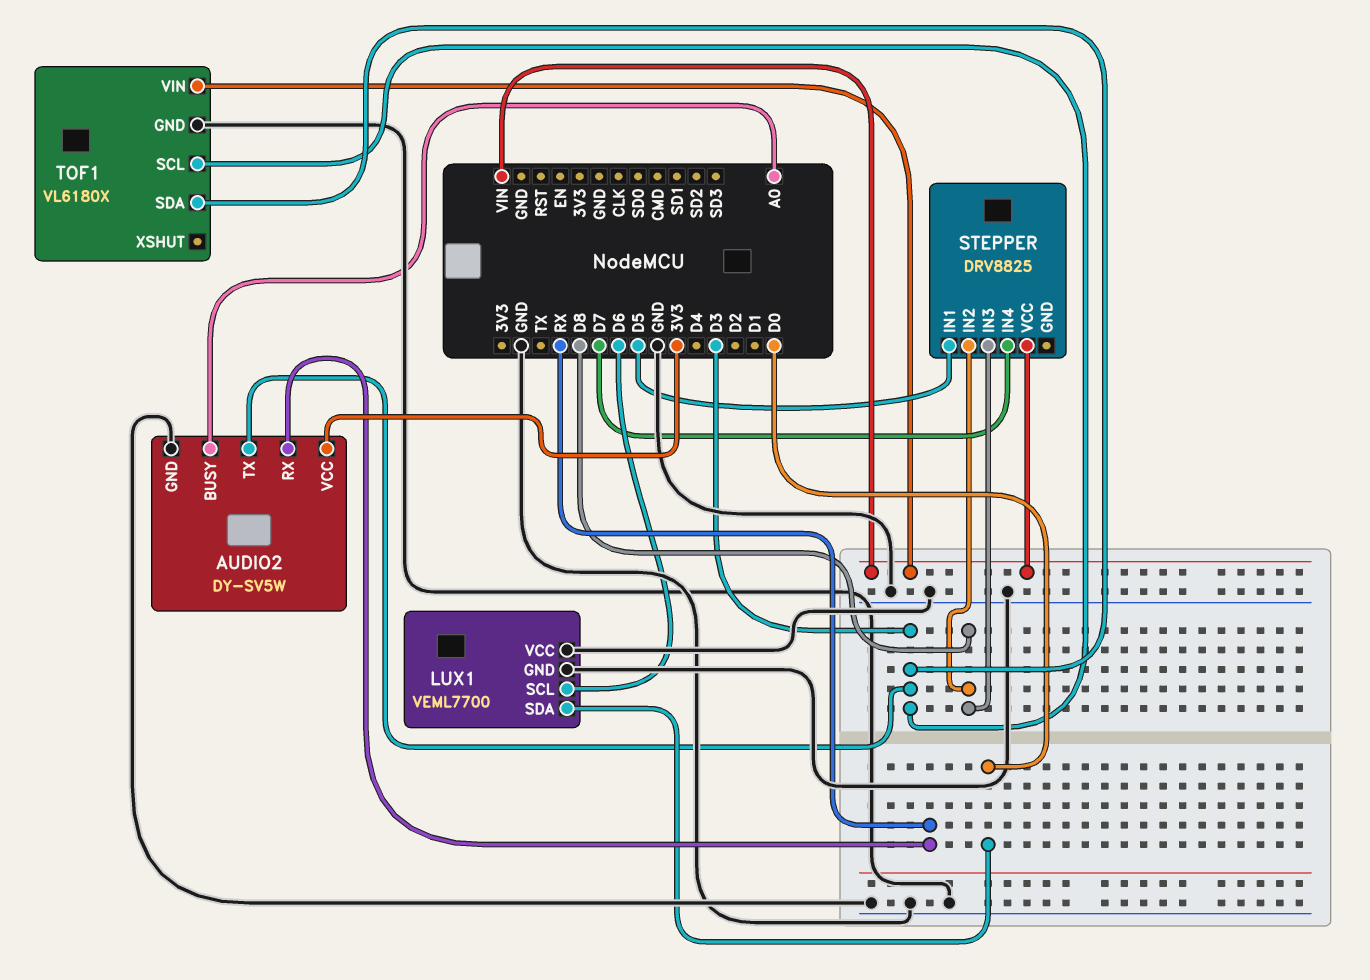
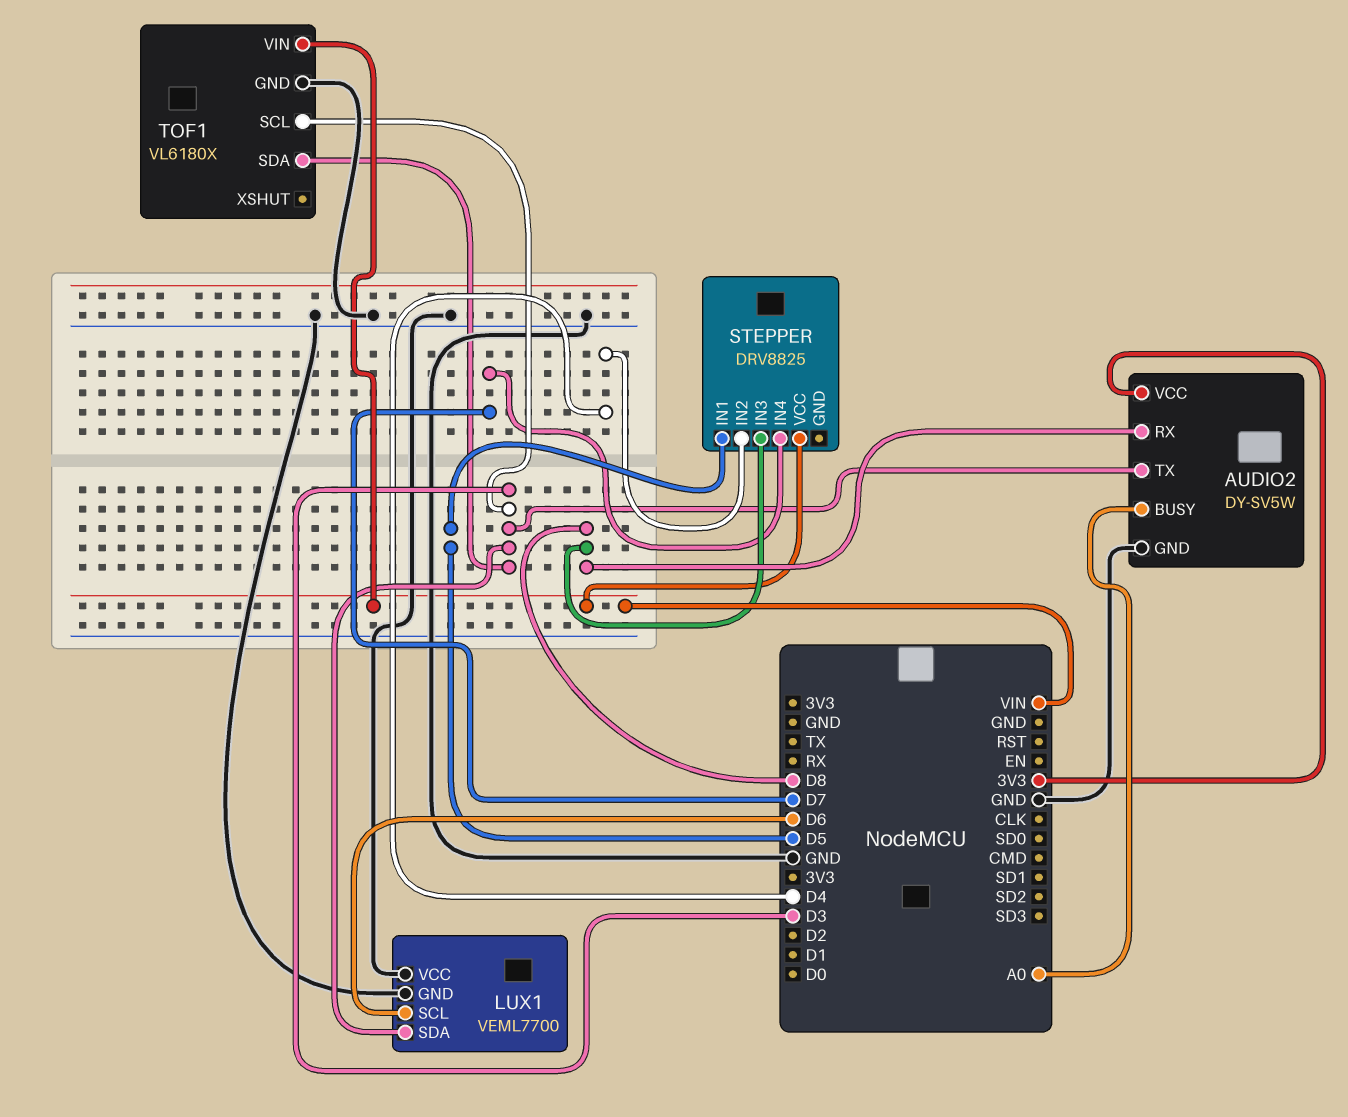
AUDIO2 pin RX: RX -> D8
LUX1 pin SDA: D0 -> D3
STEPPER pin IN2: D8 -> D4

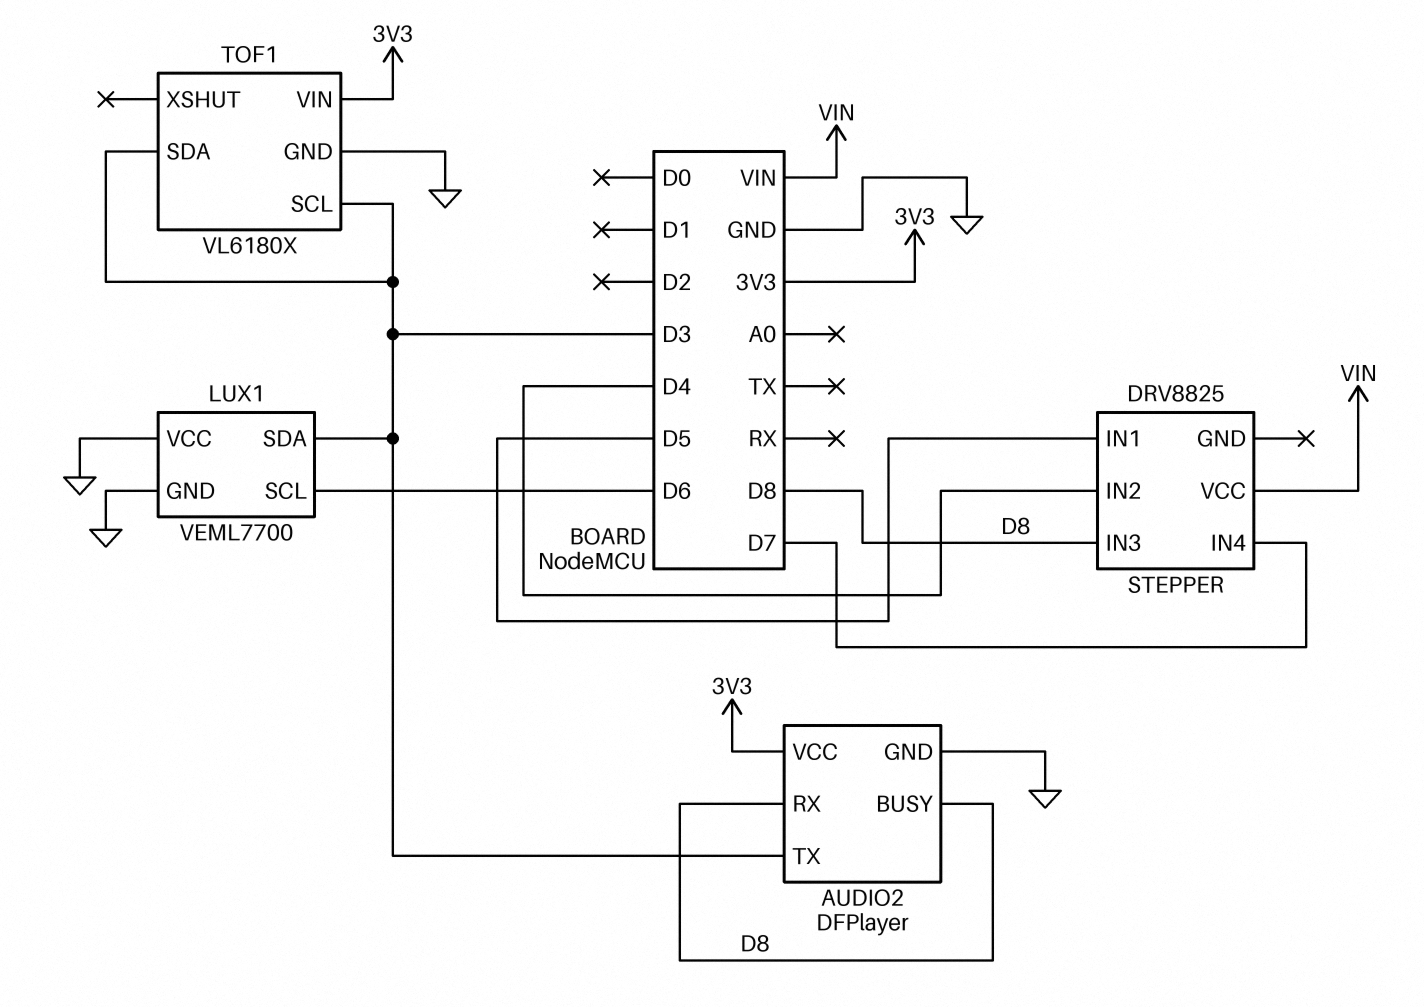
AUDIO2: DY-SV5W -> DFPlayer
AUDIO2 pin BUSY: A0 -> D8
TOF1 pin VIN: VIN -> 3V3

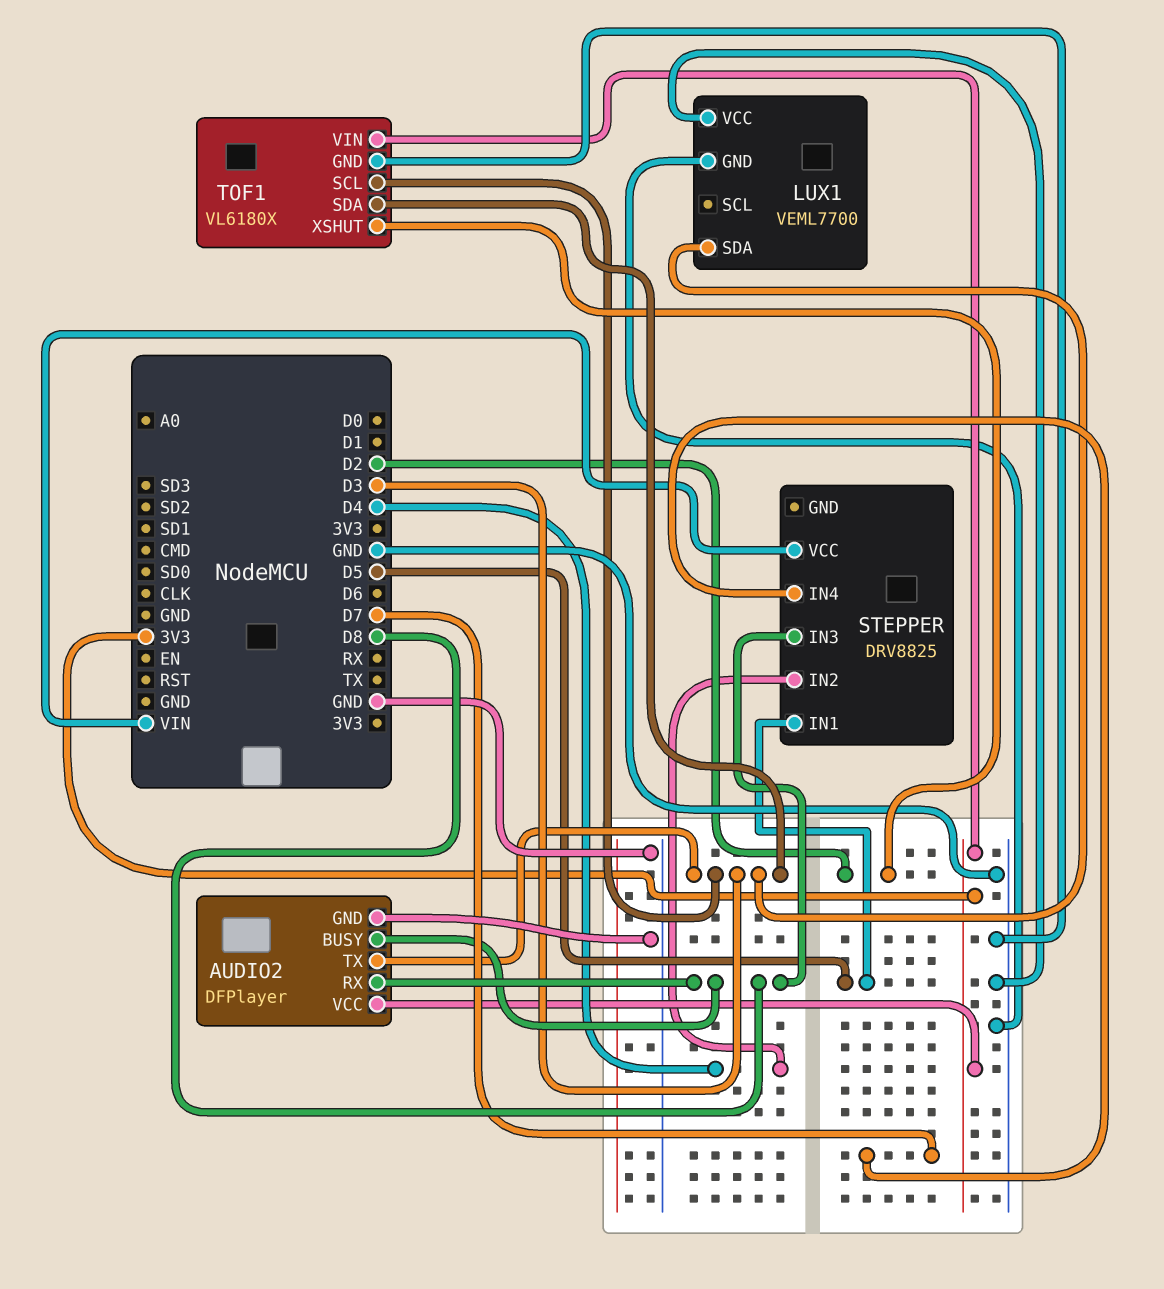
LUX1 pin SCL: D6 -> none
TOF1 pin XSHUT: none -> D2

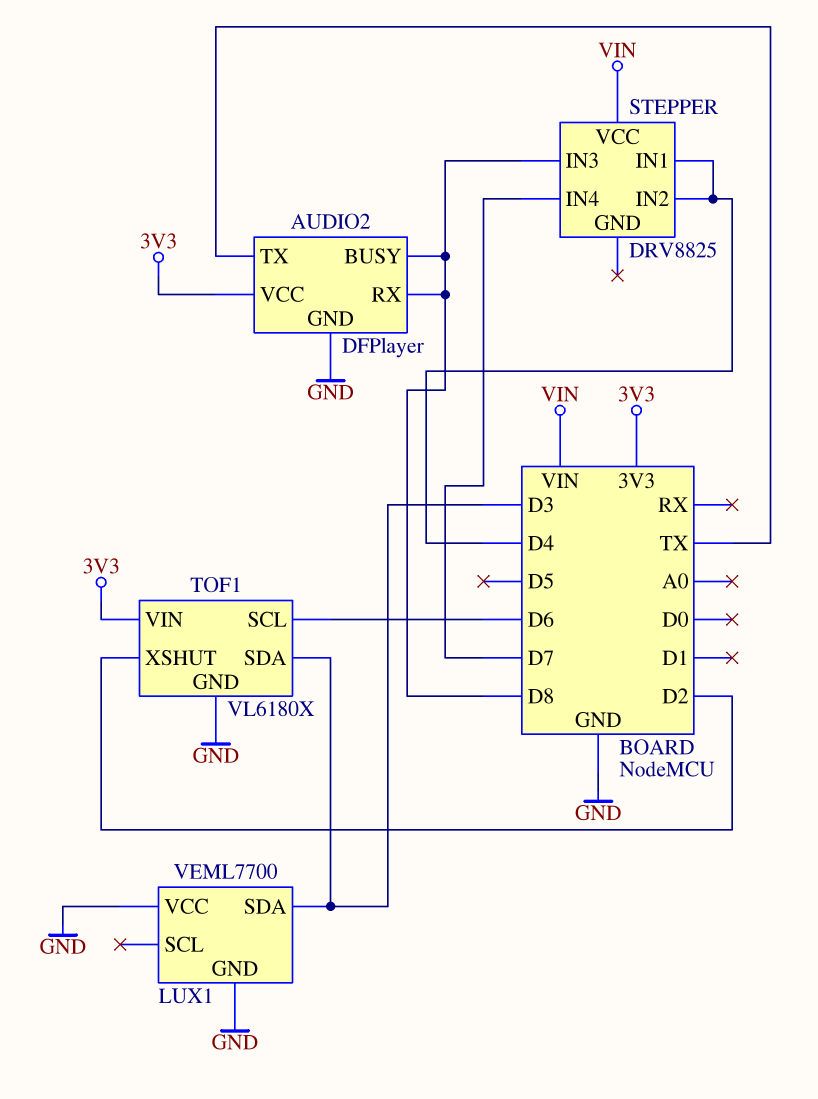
AUDIO2 pin TX: D3 -> TX
STEPPER pin IN1: D5 -> D4
TOF1 pin SCL: D3 -> D6

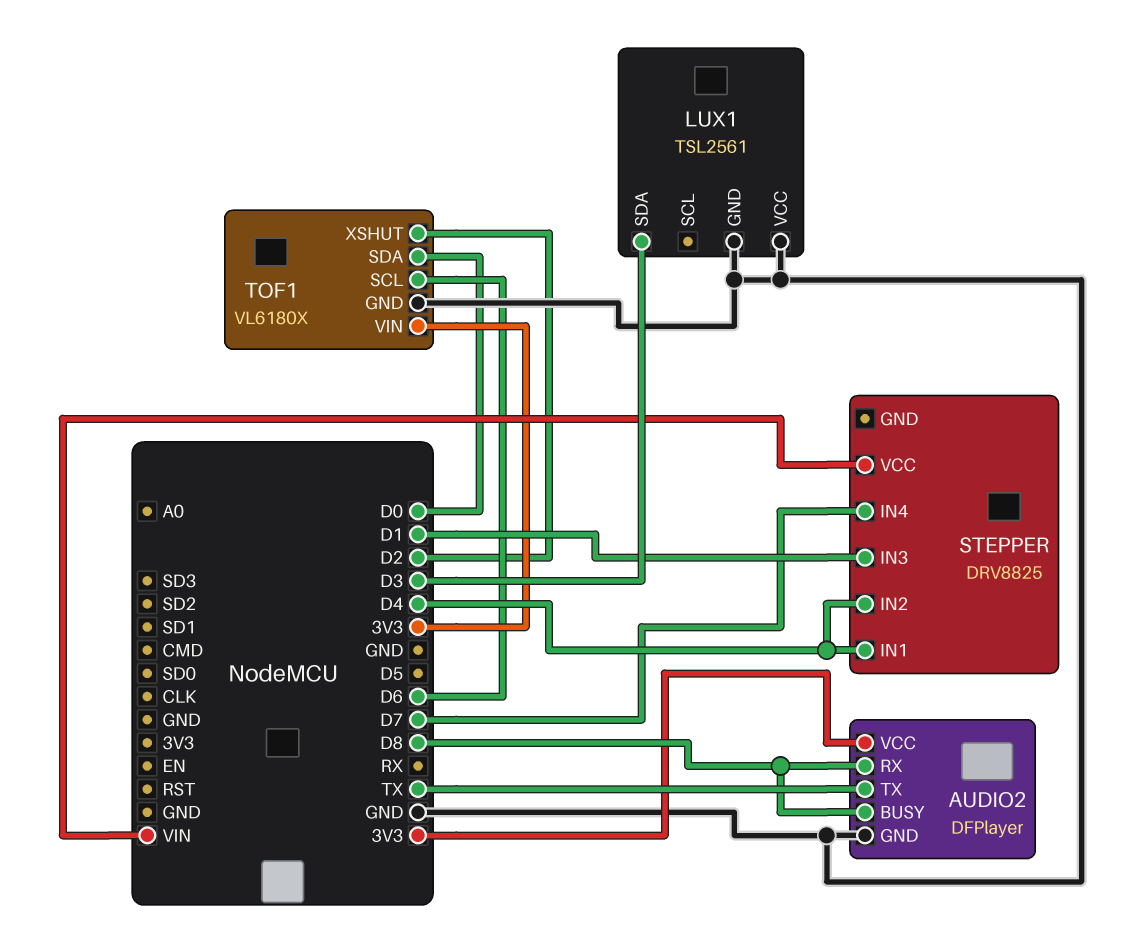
LUX1: VEML7700 -> TSL2561
STEPPER pin IN3: D8 -> D1
TOF1 pin SDA: D3 -> D0

